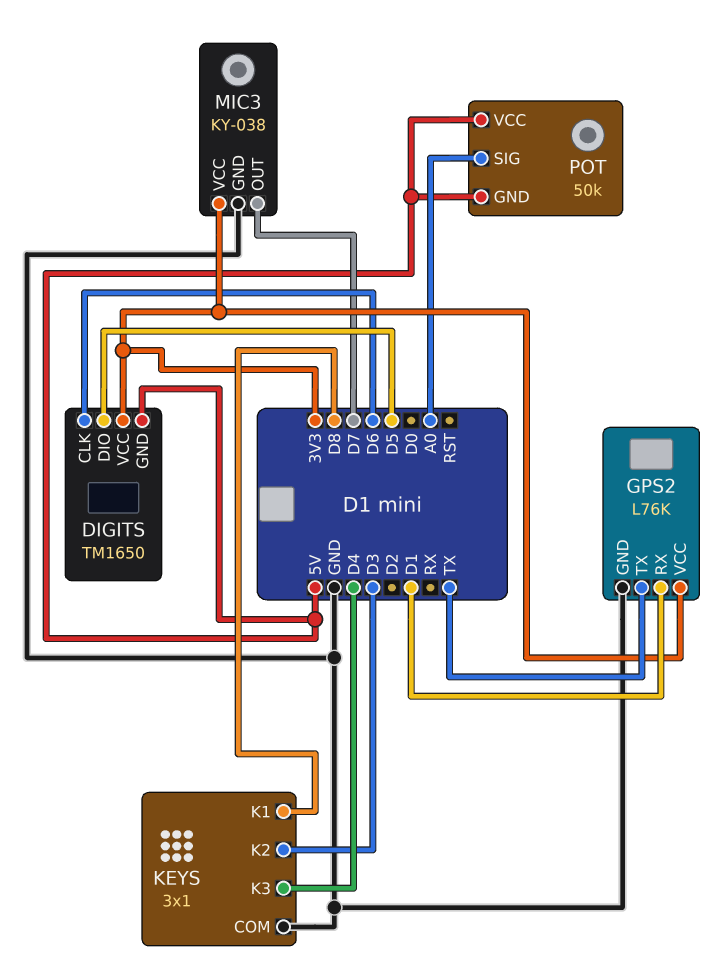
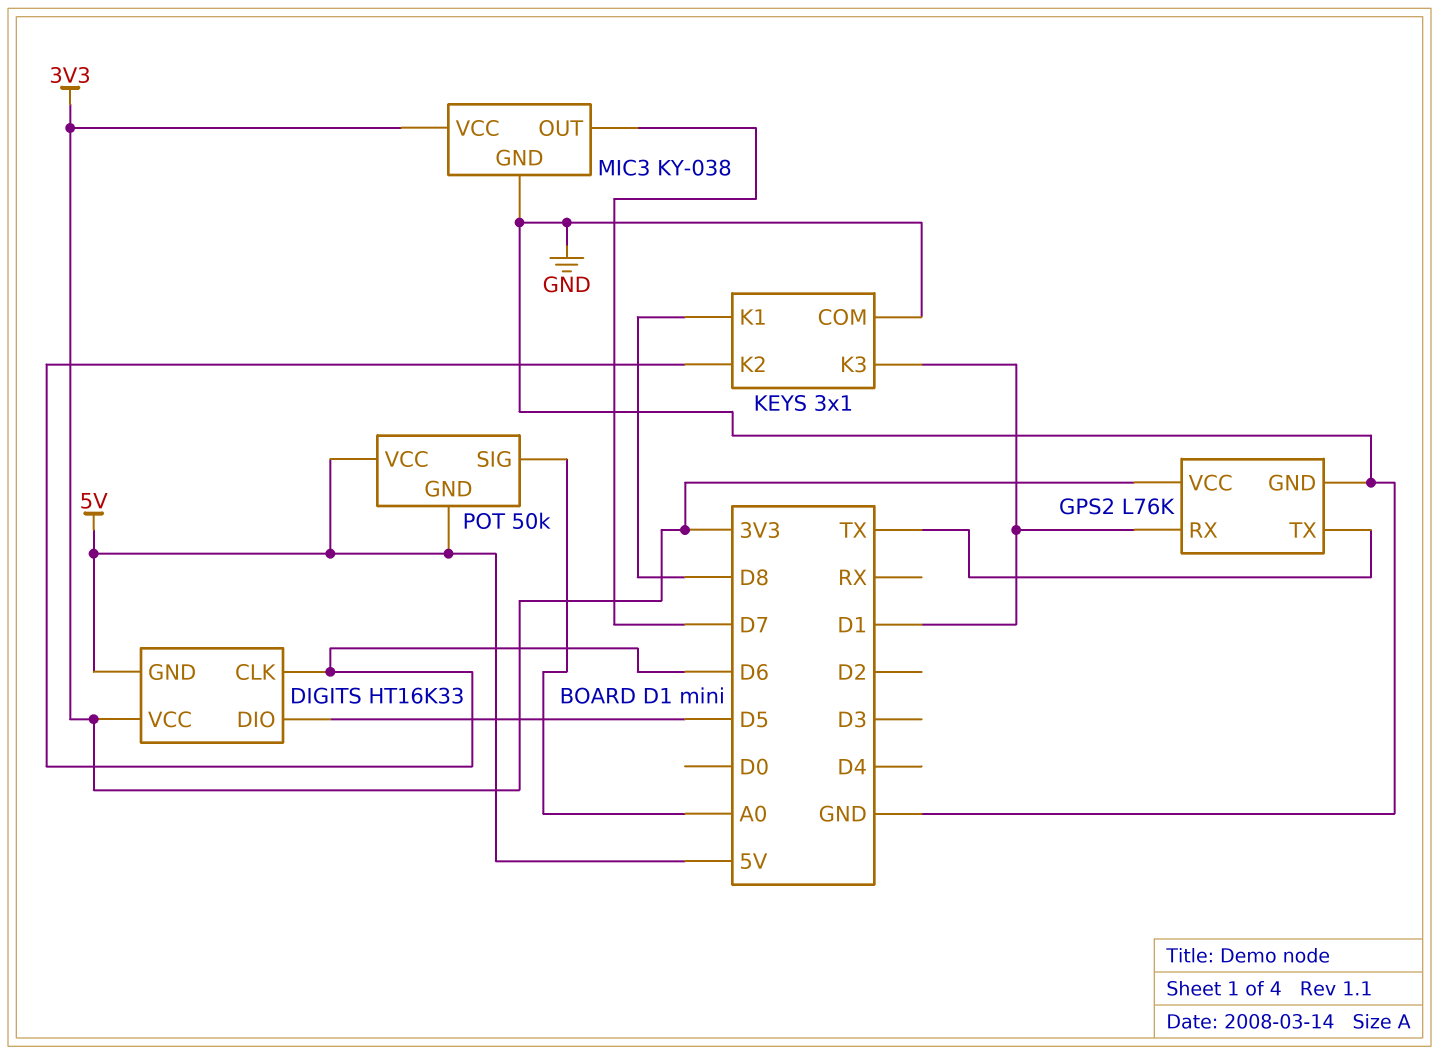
DIGITS: TM1650 -> HT16K33
KEYS pin K2: D3 -> D6
KEYS pin K3: D4 -> D1

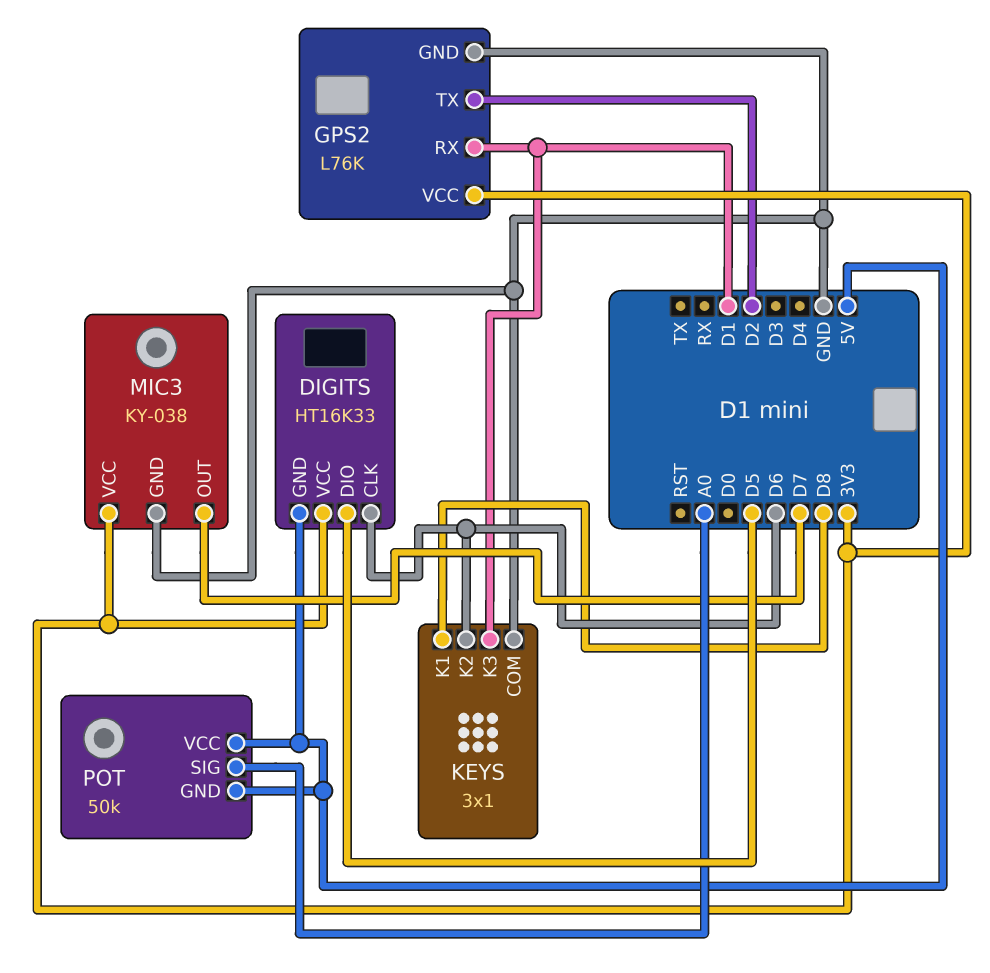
GPS2 pin TX: TX -> D2

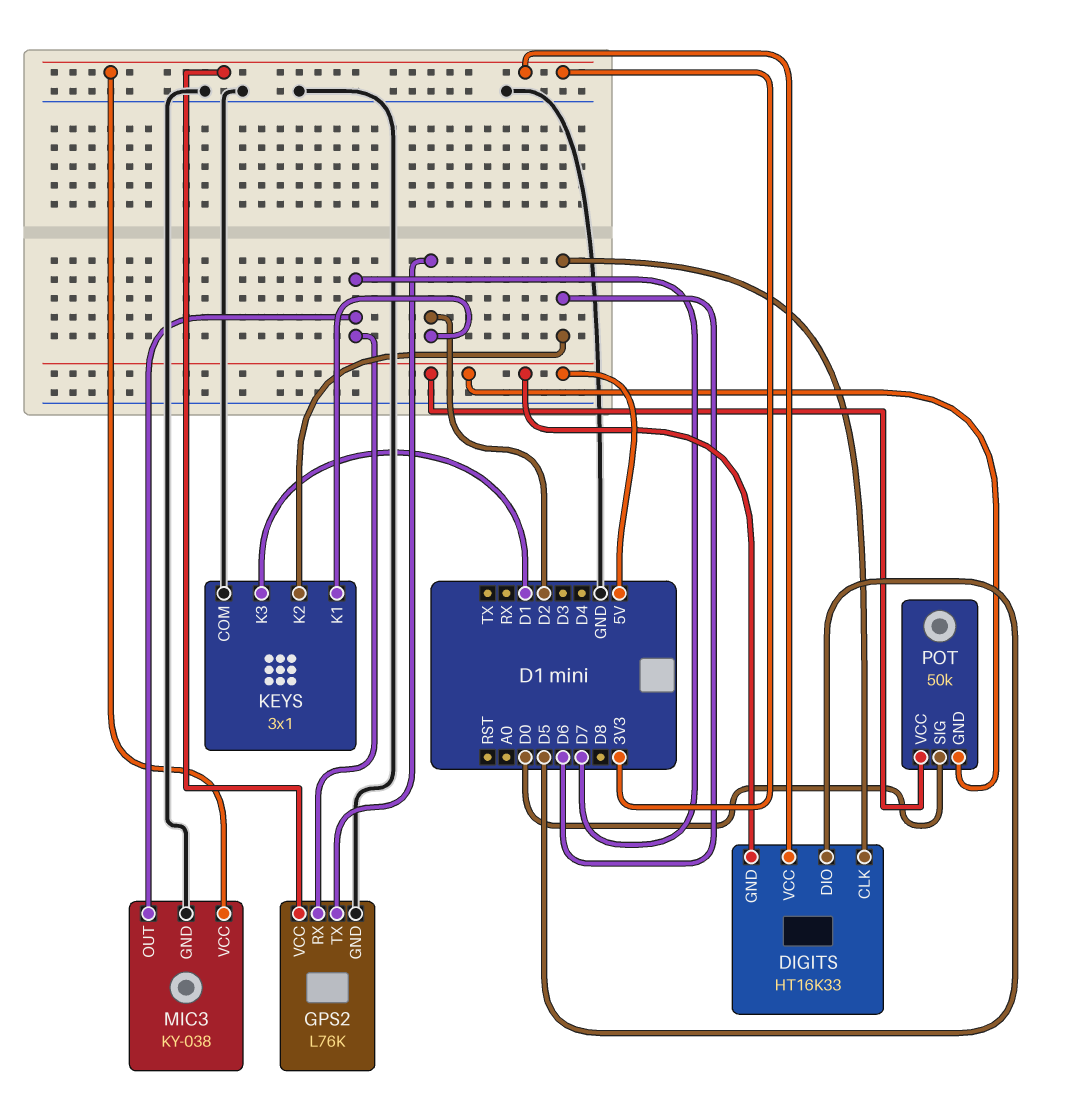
GPS2 pin RX: D1 -> D7
KEYS pin K1: D8 -> D2
POT pin SIG: A0 -> D0

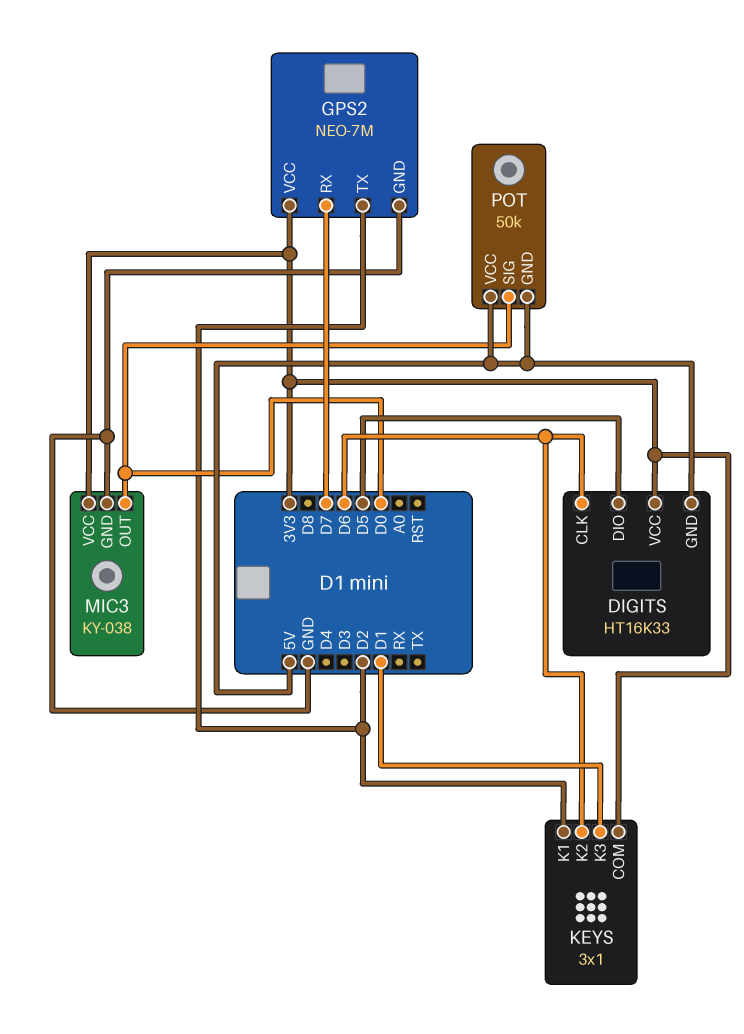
GPS2: L76K -> NEO-7M
KEYS pin COM: GND -> 3V3
MIC3 pin OUT: D7 -> D0

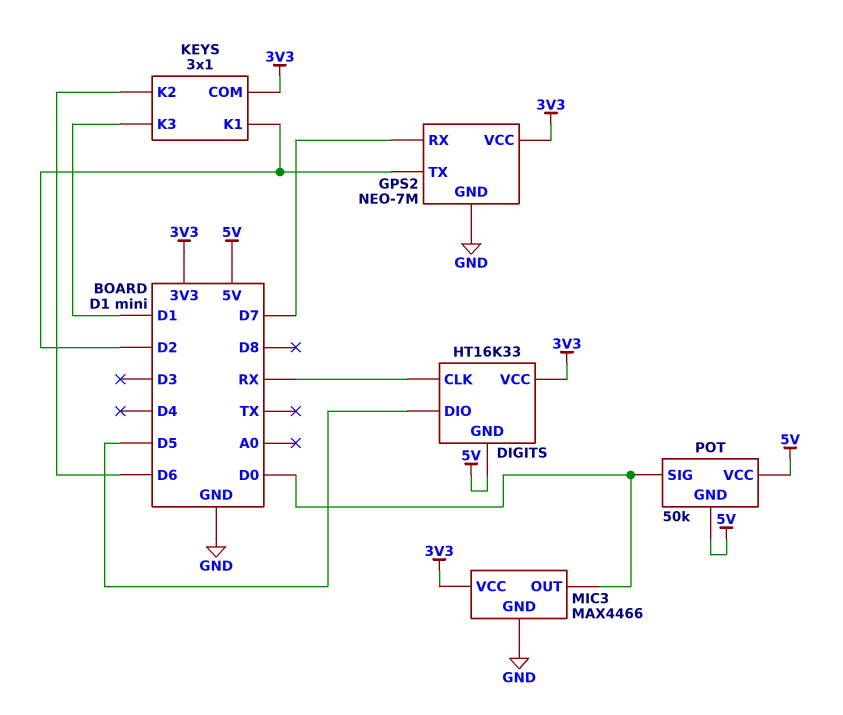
DIGITS pin CLK: D6 -> RX
MIC3: KY-038 -> MAX4466

